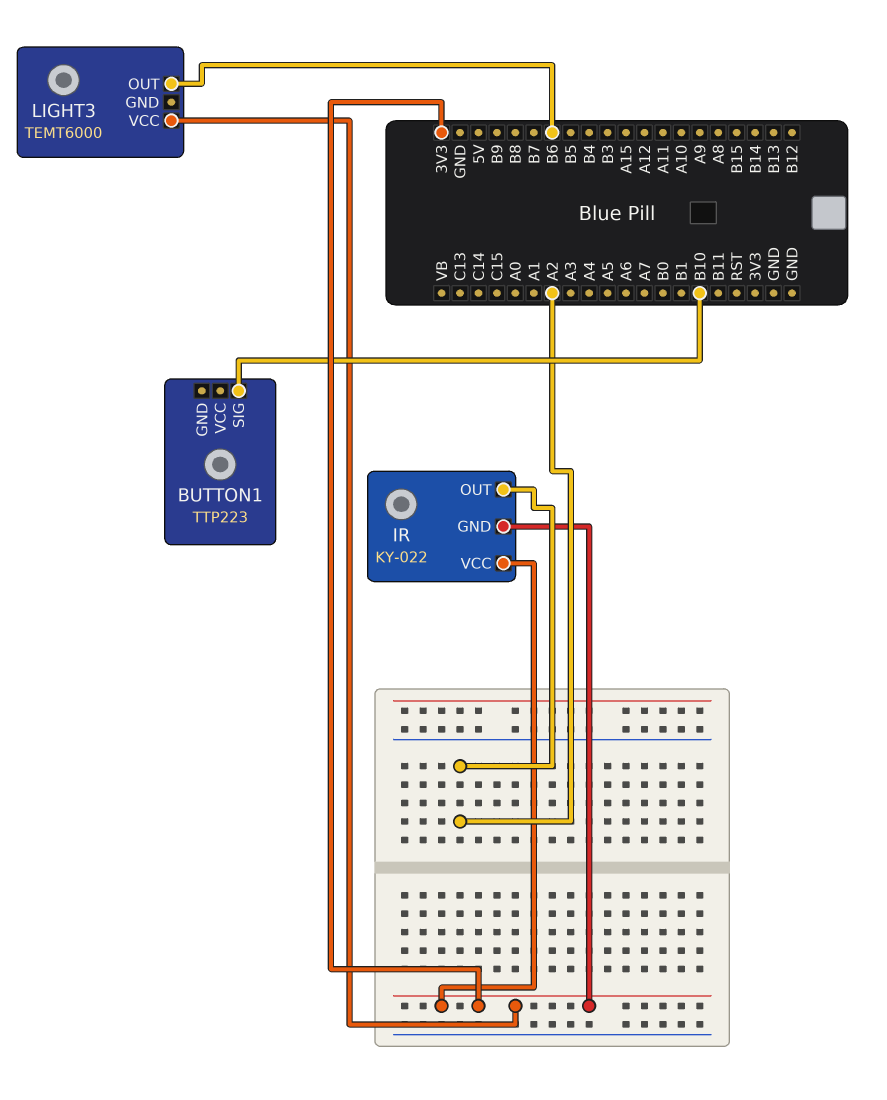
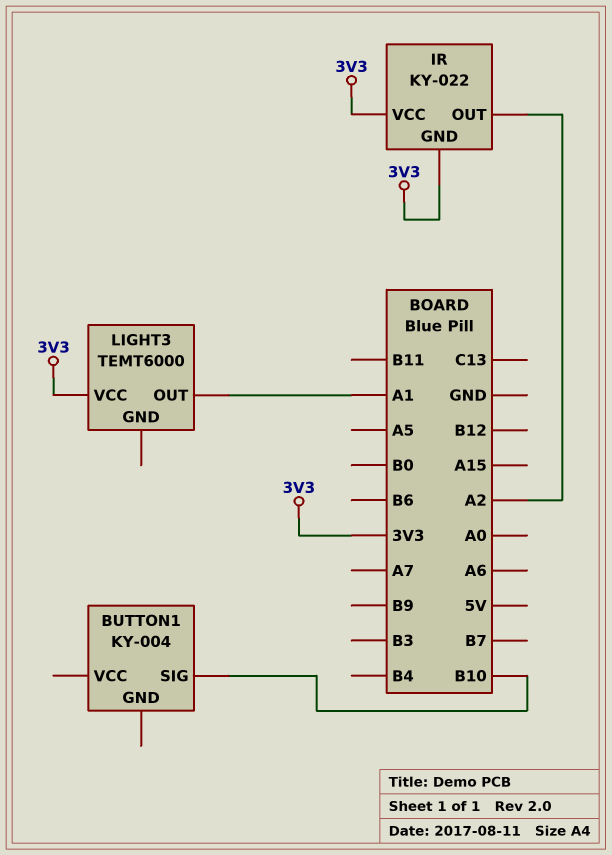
BUTTON1: TTP223 -> KY-004
LIGHT3 pin OUT: B6 -> A1

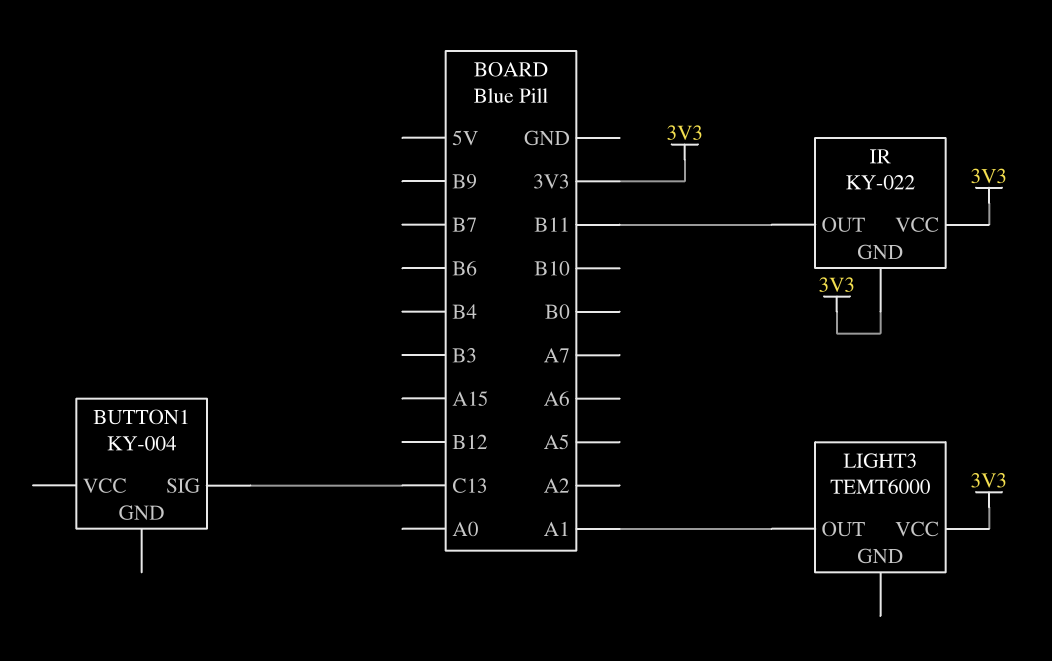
BUTTON1 pin SIG: B10 -> C13
IR pin OUT: A2 -> B11

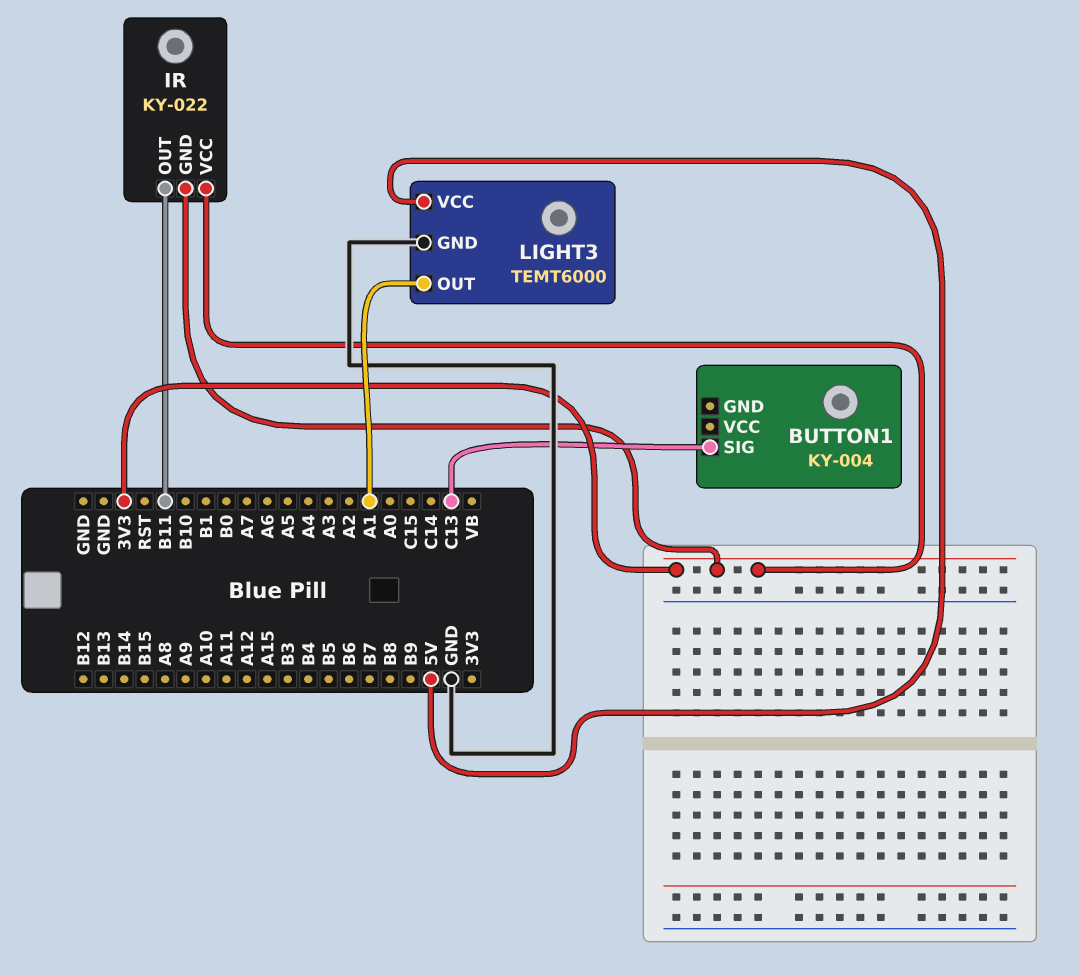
LIGHT3 pin GND: none -> GND
LIGHT3 pin VCC: 3V3 -> 5V

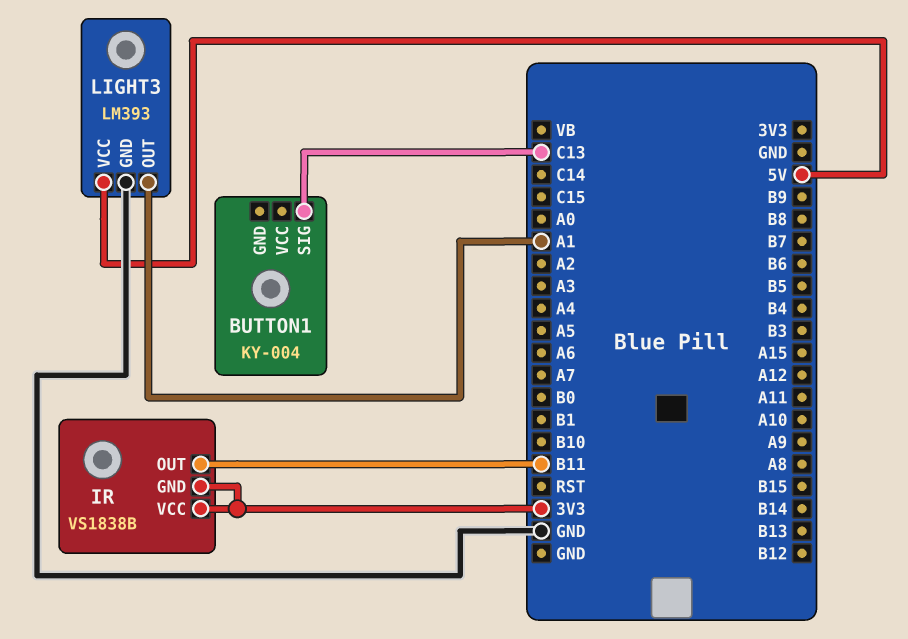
IR: KY-022 -> VS1838B
LIGHT3: TEMT6000 -> LM393

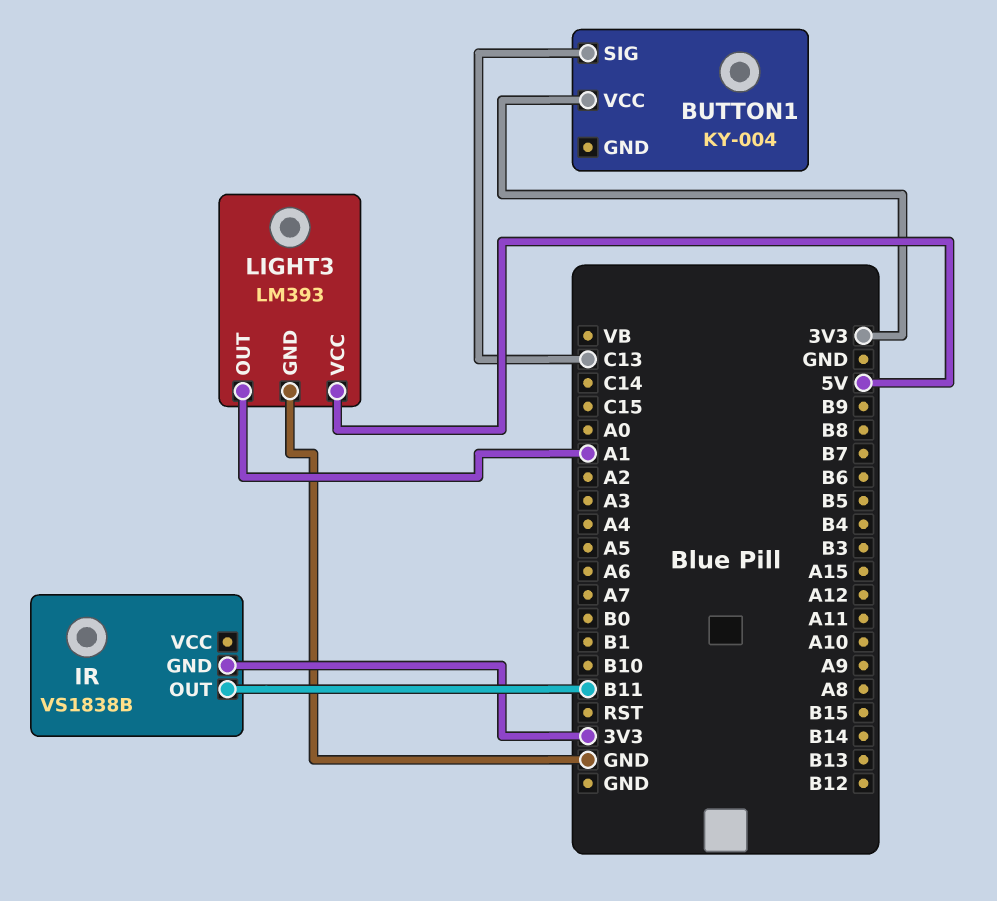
BUTTON1 pin VCC: none -> 3V3
IR pin VCC: 3V3 -> none

